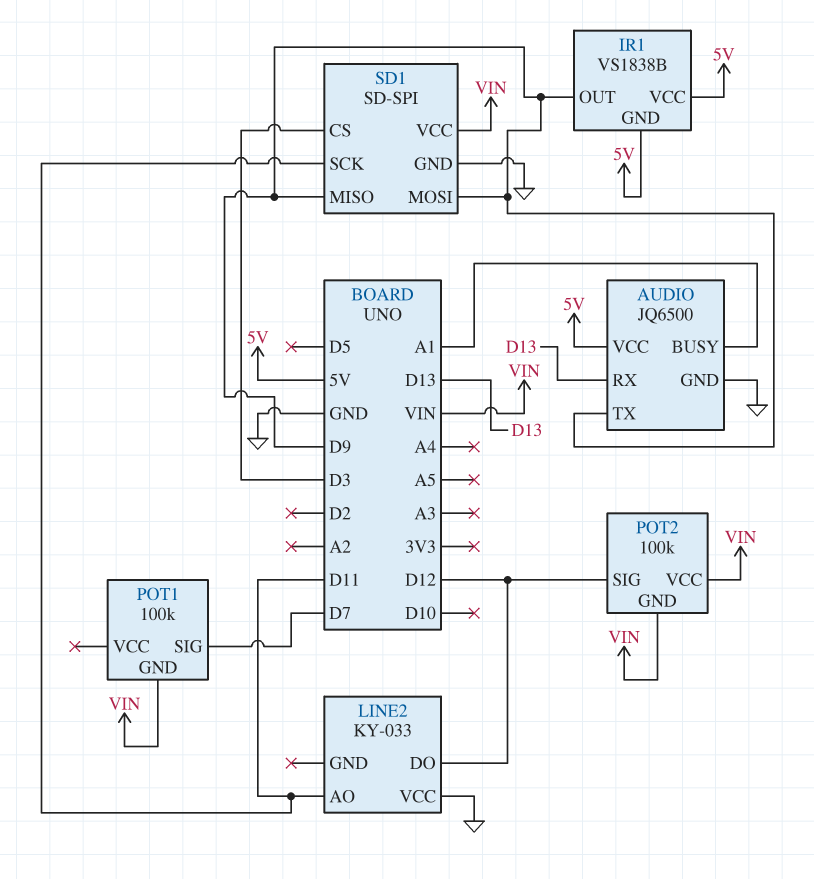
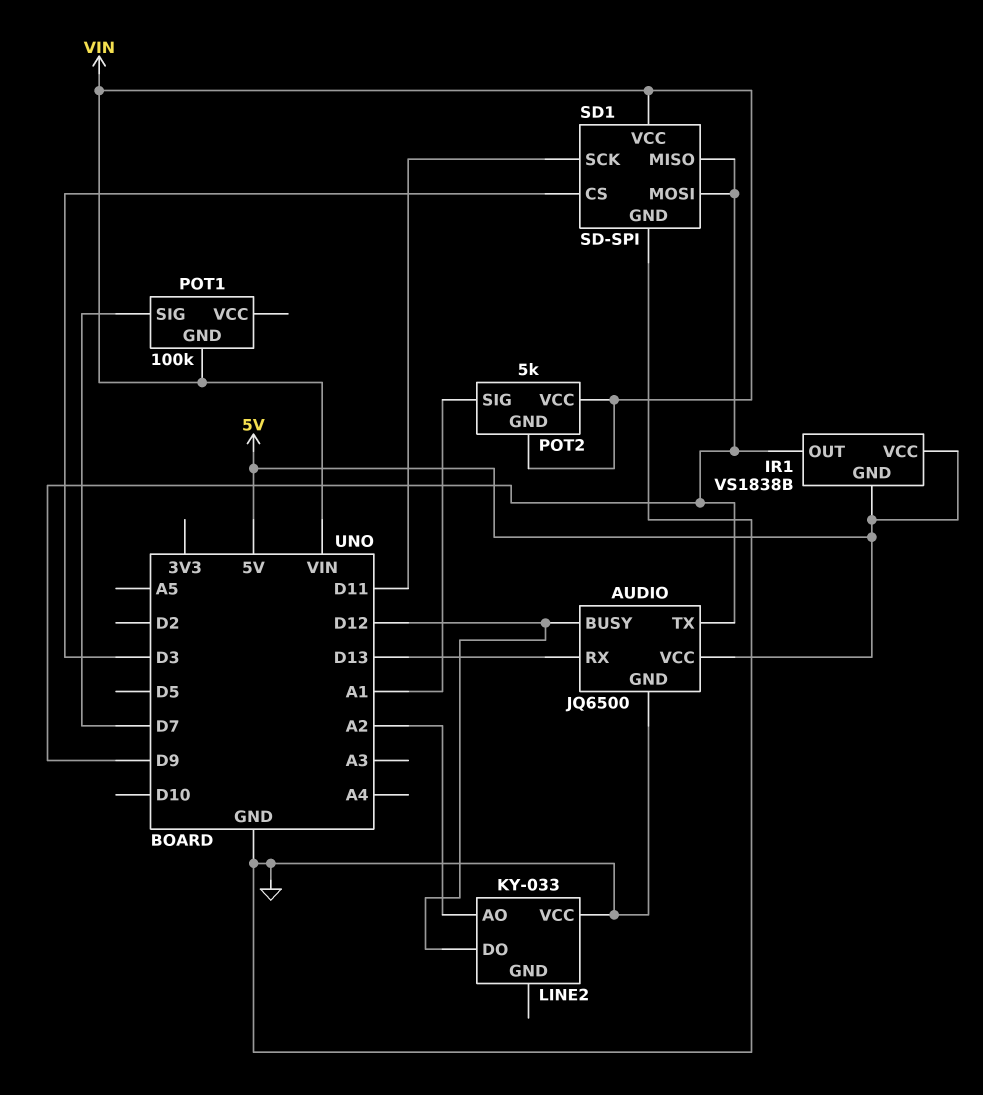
AUDIO pin BUSY: A1 -> D12
LINE2 pin AO: D11 -> A2
POT2: 100k -> 5k
POT2 pin SIG: D12 -> A1

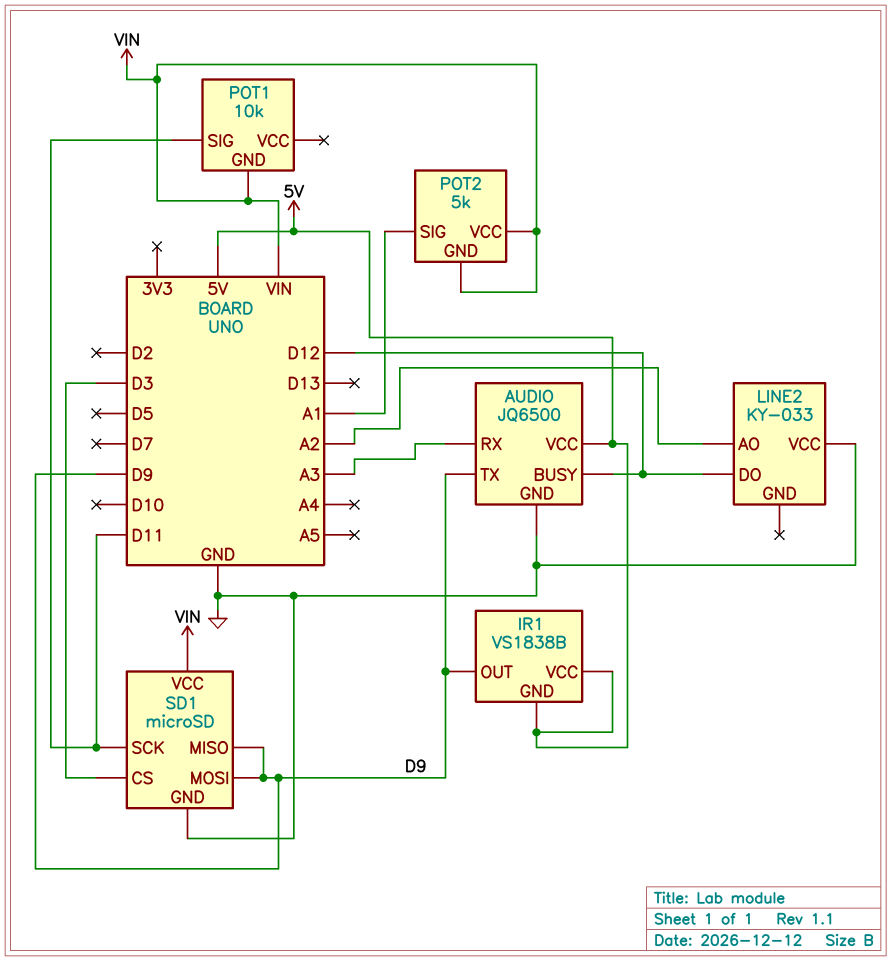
AUDIO pin RX: D13 -> A3
POT1: 100k -> 10k
POT1 pin SIG: D7 -> D11
SD1: SD-SPI -> microSD

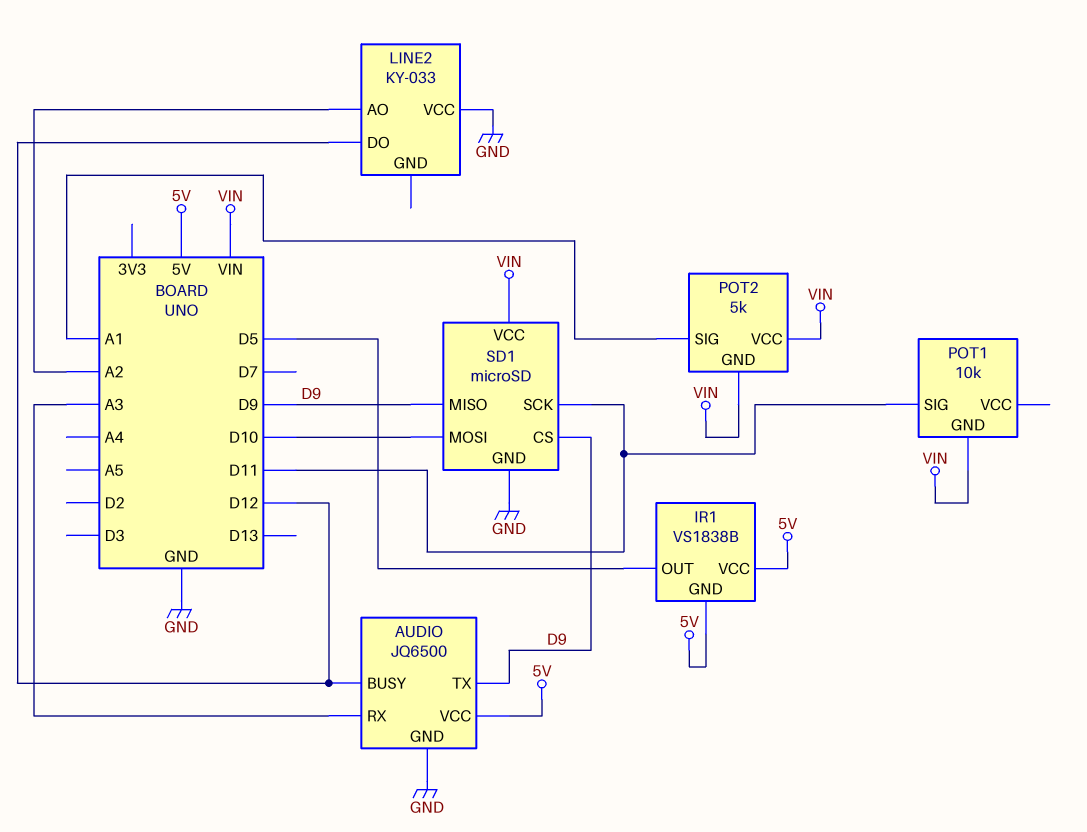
IR1 pin OUT: D9 -> D5
SD1 pin CS: D3 -> D9
SD1 pin MOSI: D9 -> D10

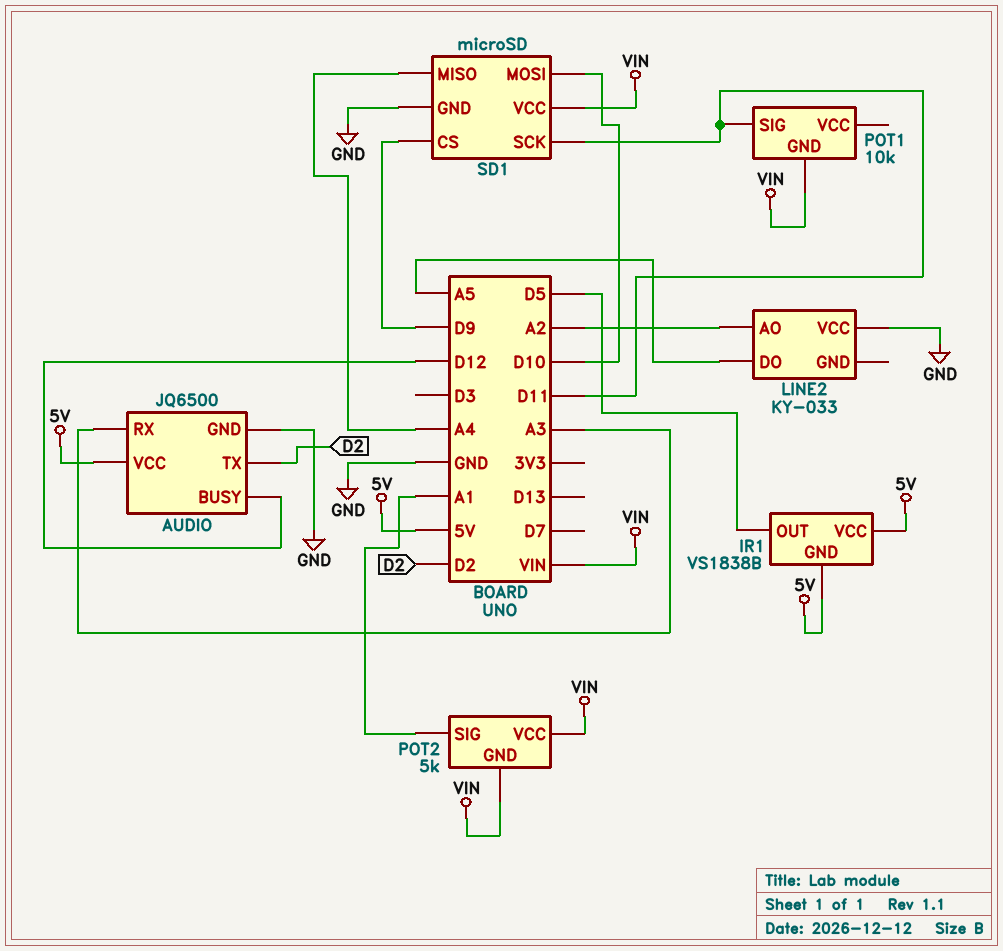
AUDIO pin TX: D9 -> D2
LINE2 pin DO: D12 -> A5
SD1 pin MISO: D9 -> A4

